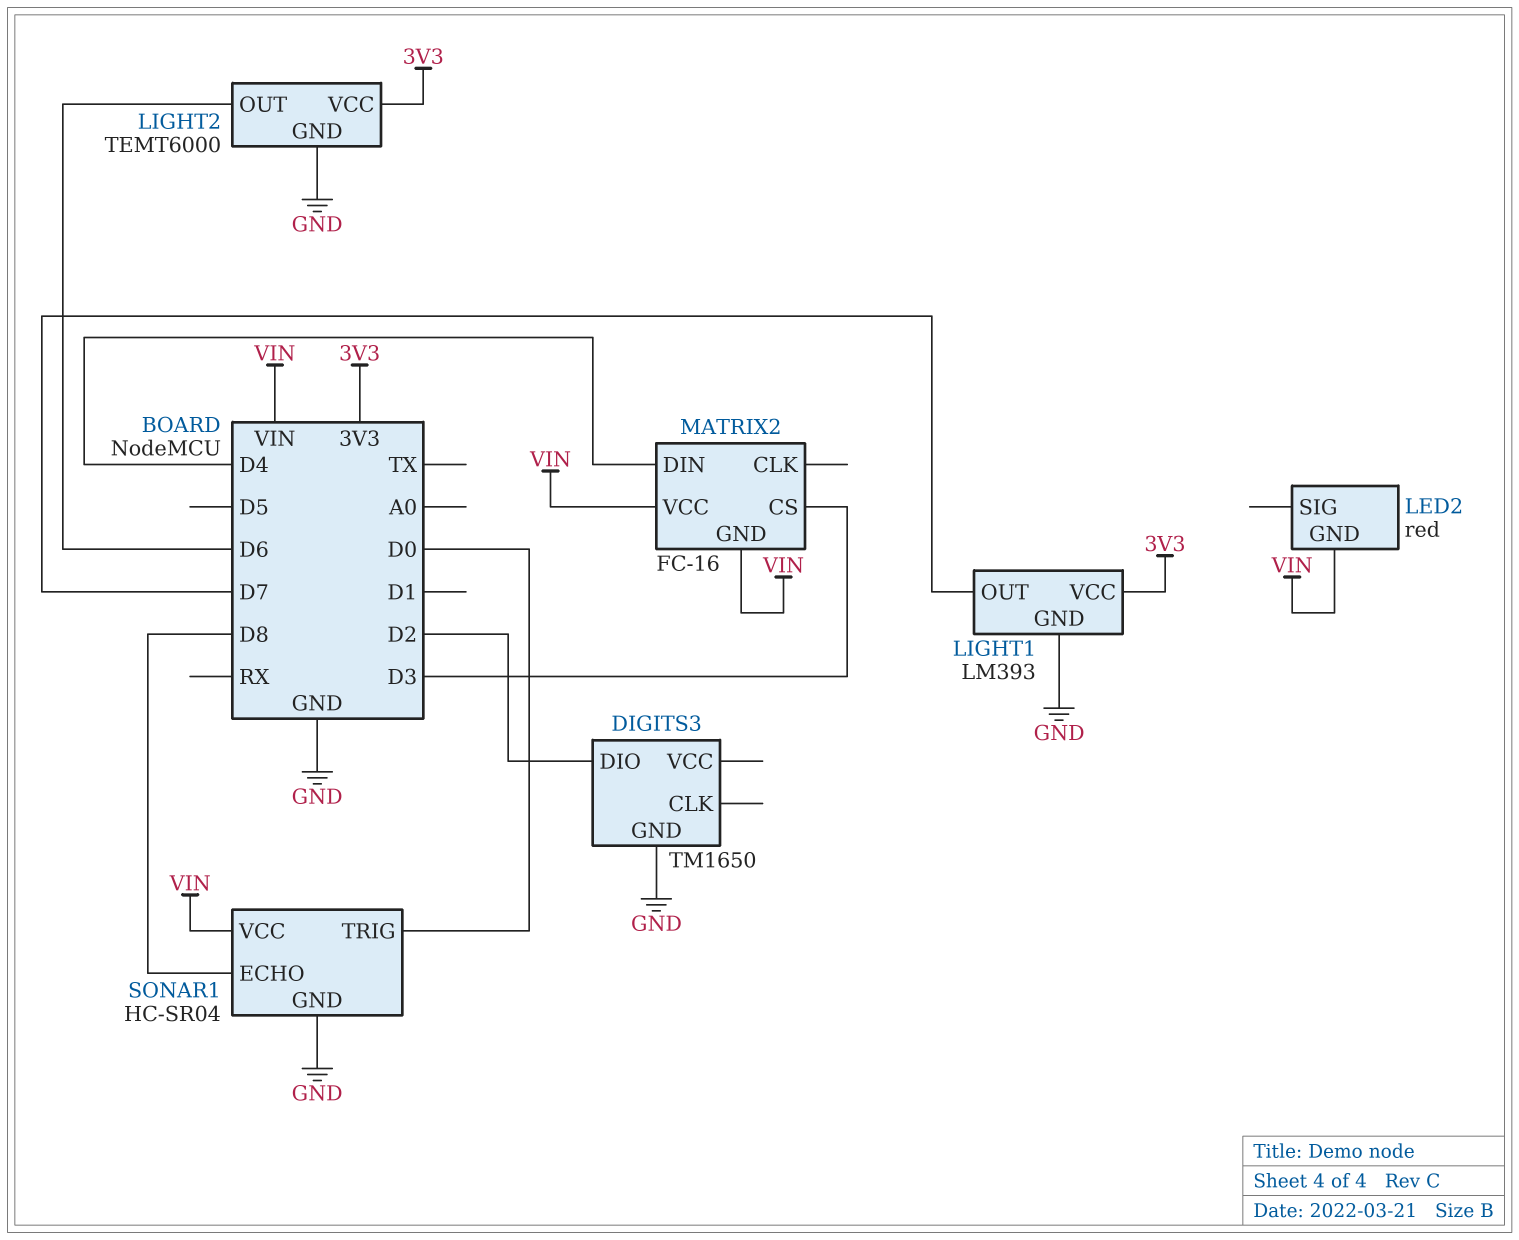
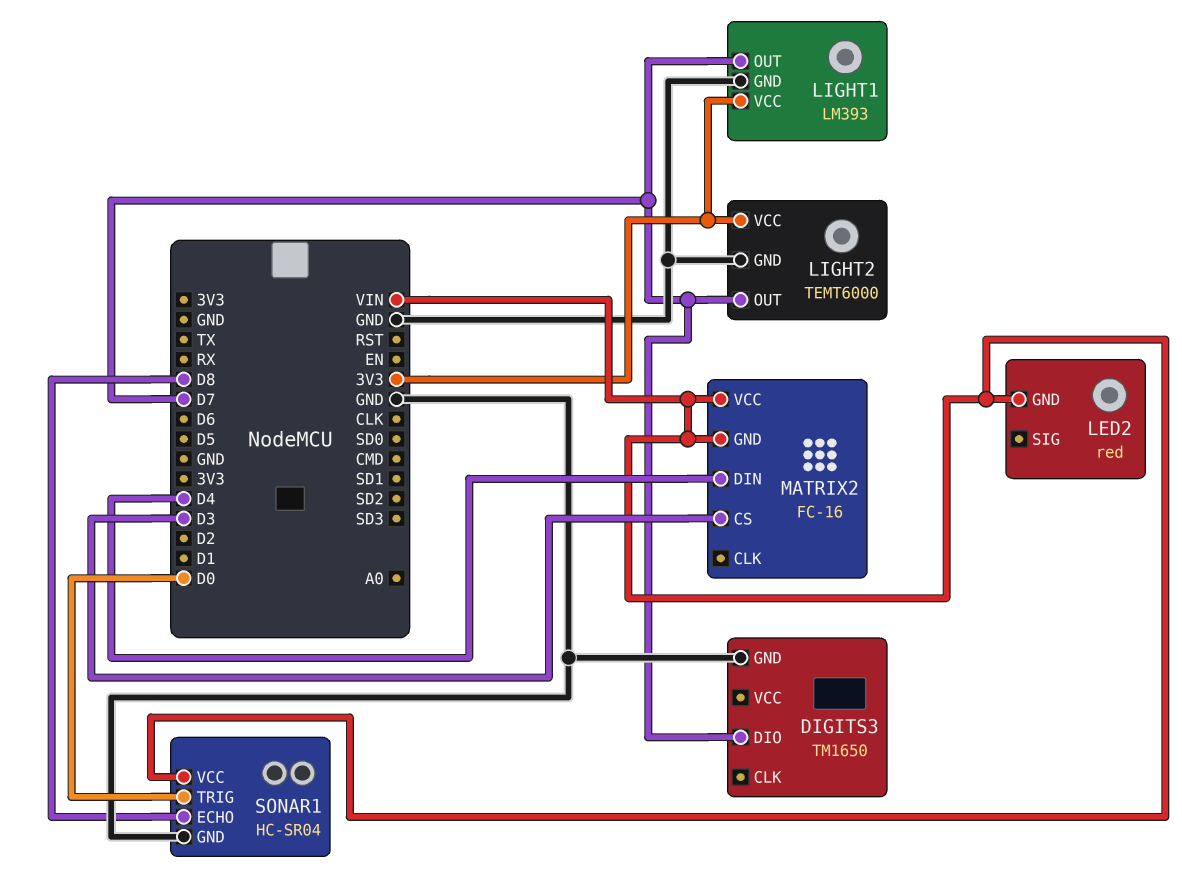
DIGITS3 pin DIO: D2 -> D7
LIGHT2 pin OUT: D6 -> D7

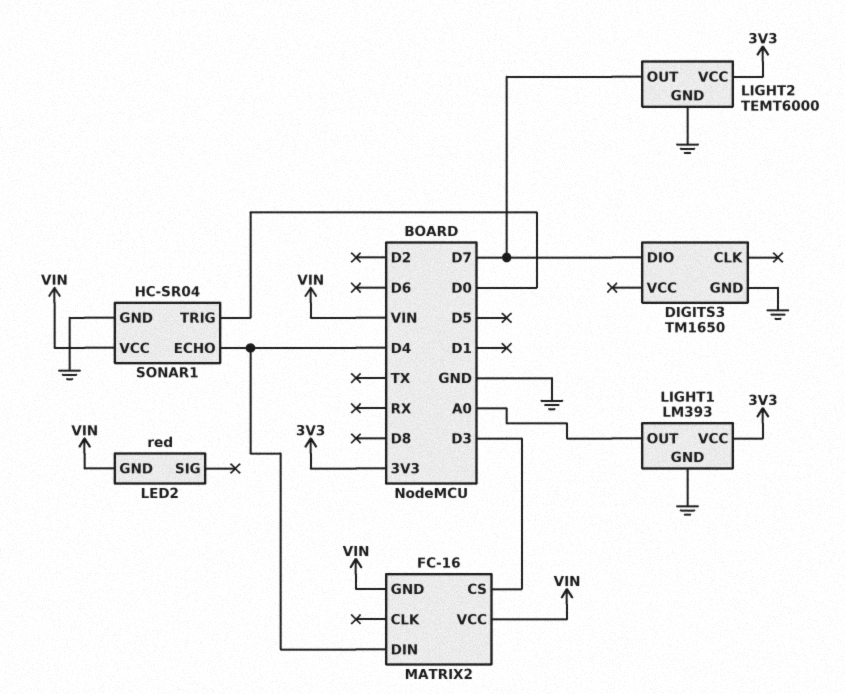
LIGHT1 pin OUT: D7 -> A0
SONAR1 pin ECHO: D8 -> D4

